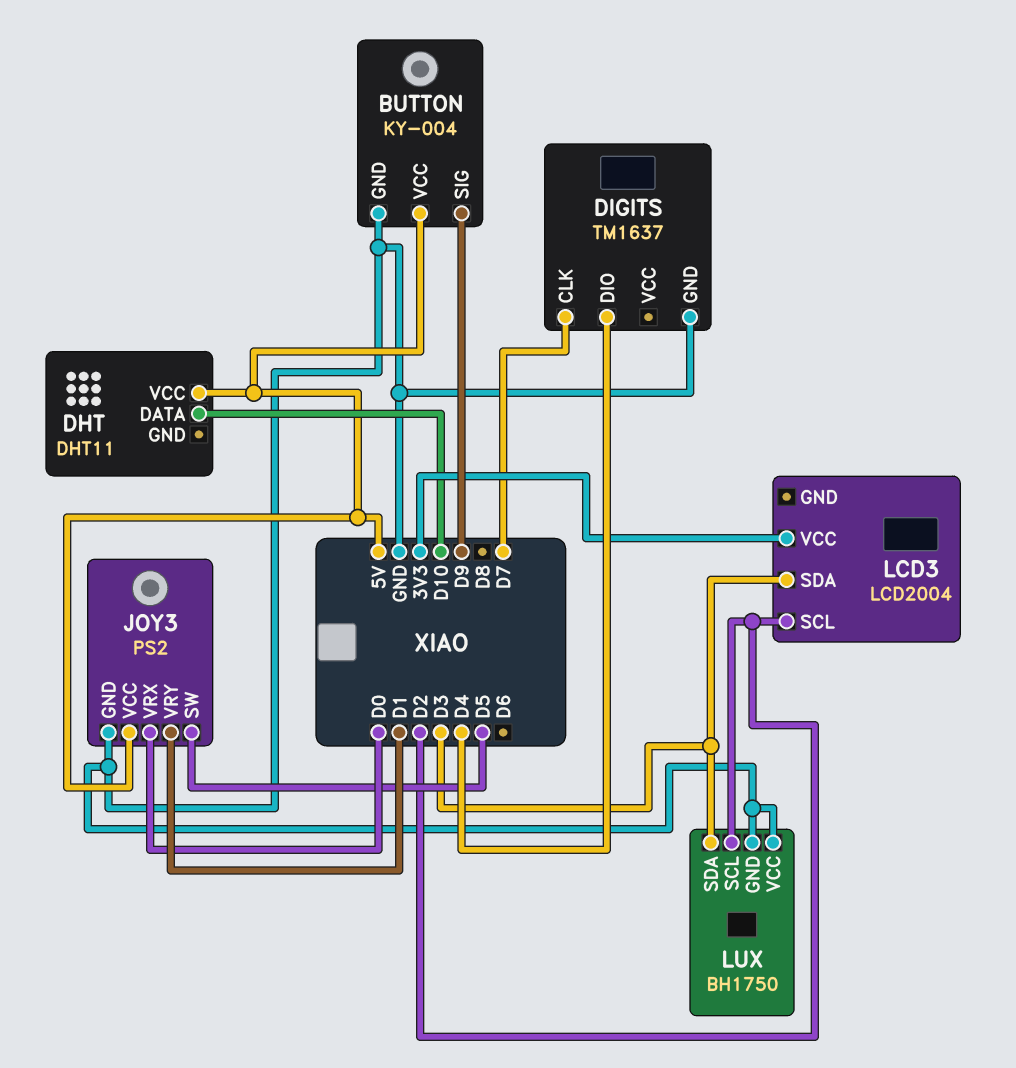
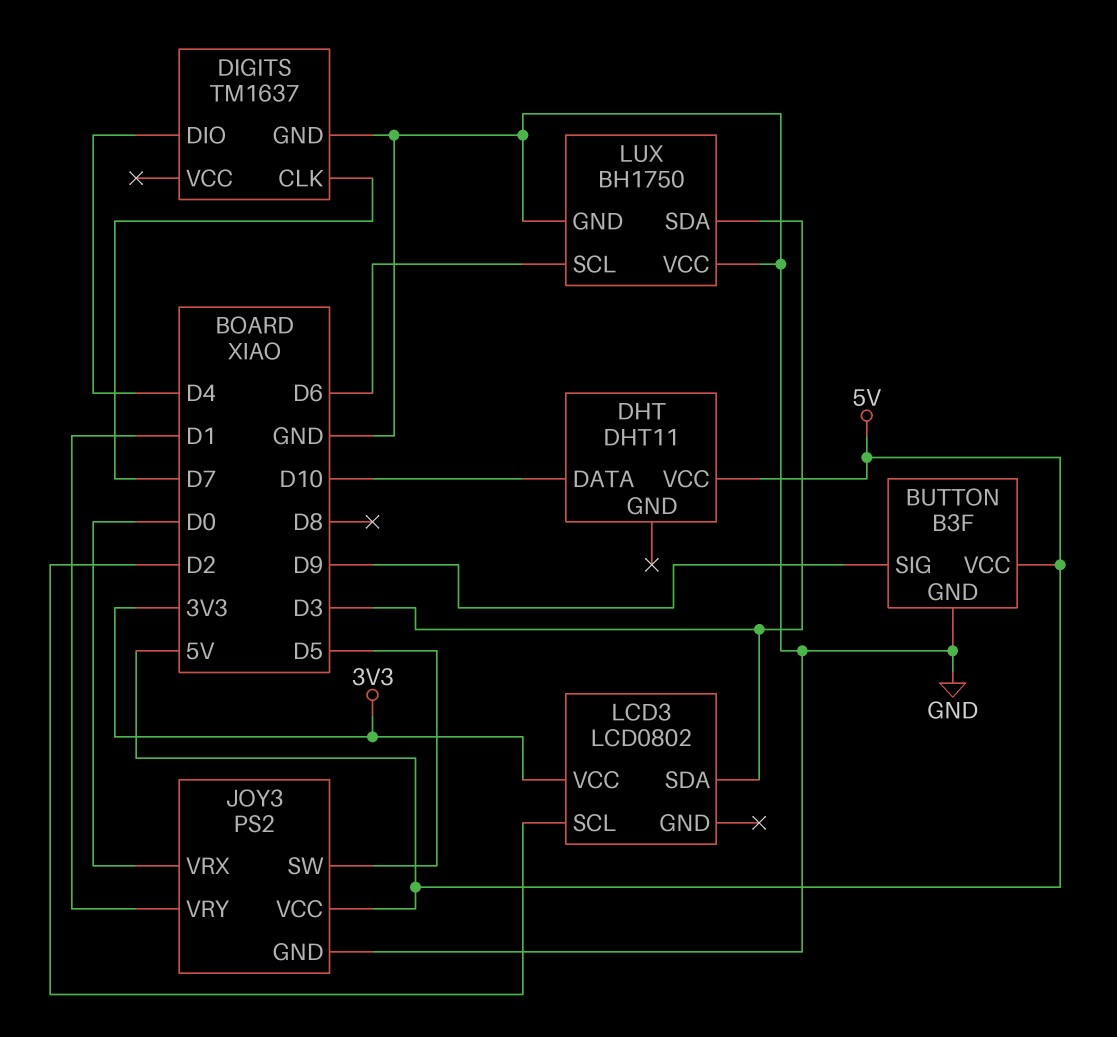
BUTTON: KY-004 -> B3F
LCD3: LCD2004 -> LCD0802
LUX pin SCL: D2 -> D6

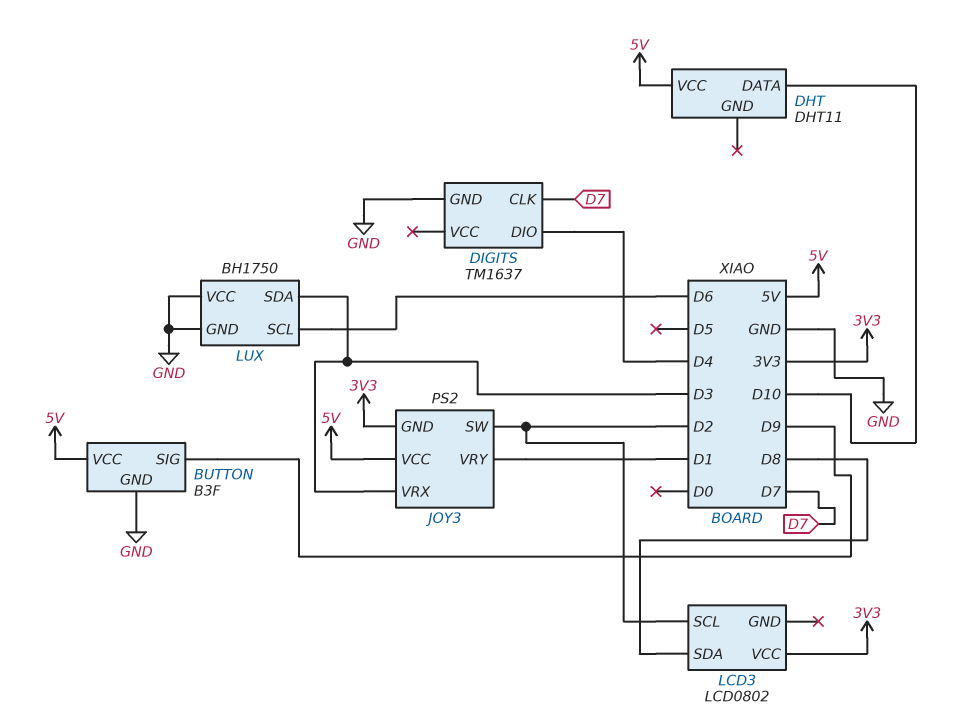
JOY3 pin GND: GND -> 3V3
JOY3 pin SW: D5 -> D2
JOY3 pin VRX: D0 -> D3
LCD3 pin SDA: D3 -> D8

